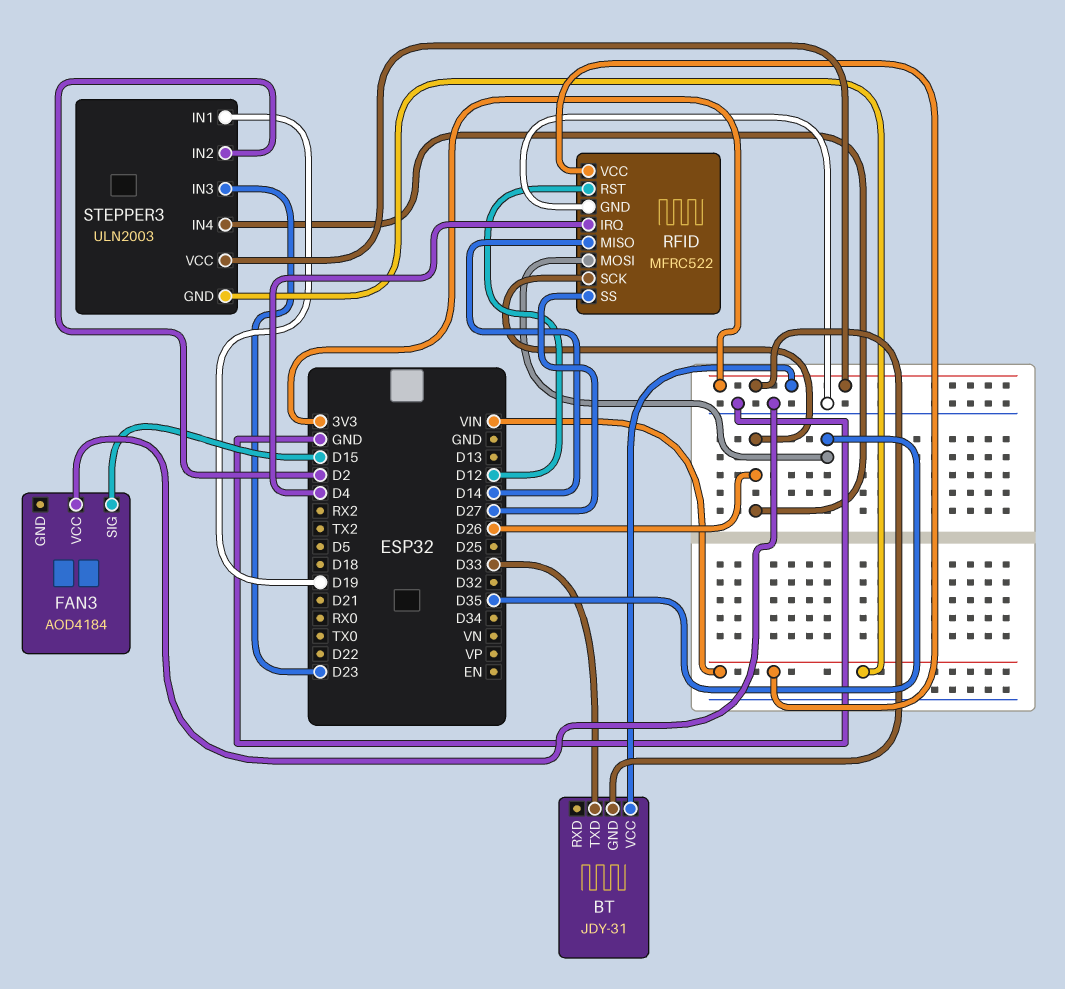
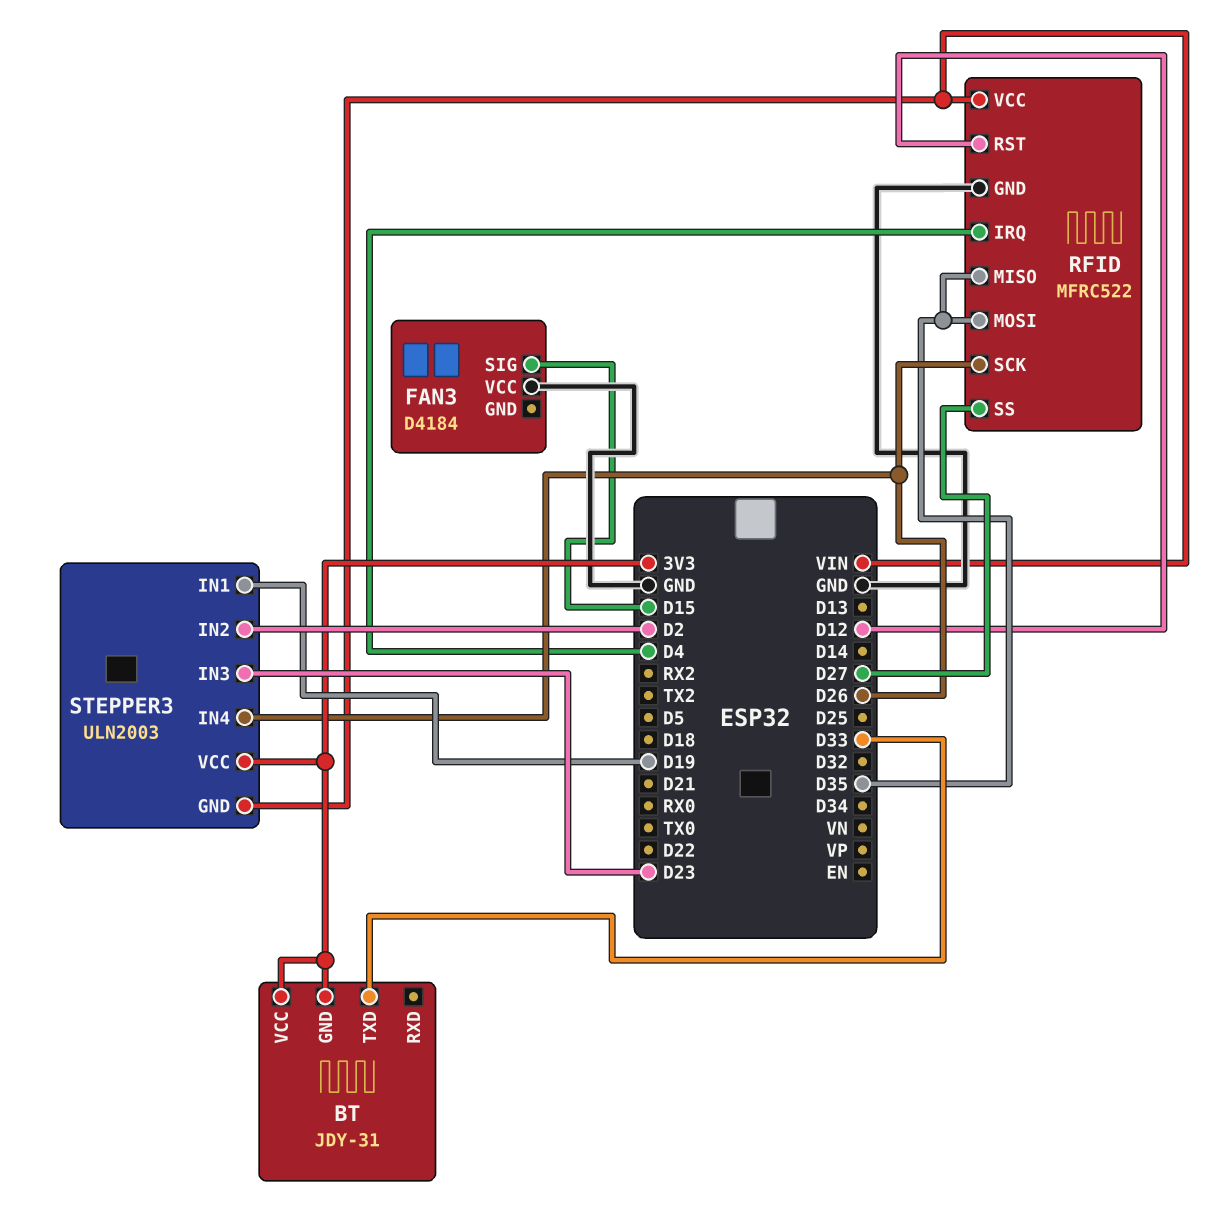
FAN3: AOD4184 -> D4184
RFID pin MISO: D14 -> D35

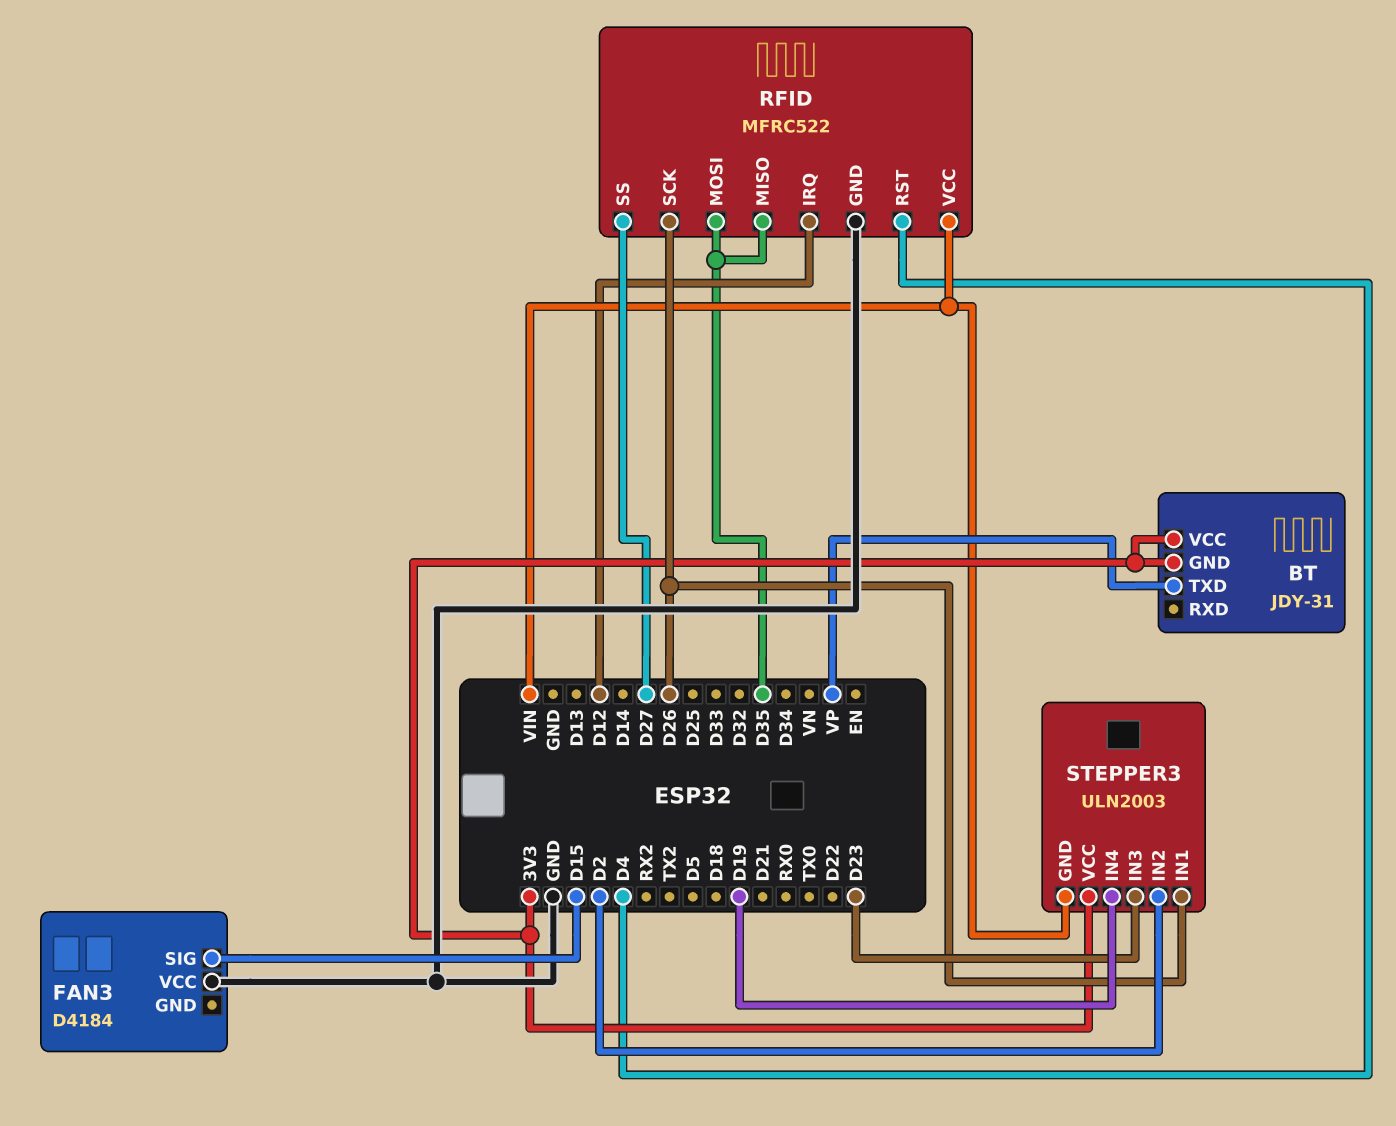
BT pin TXD: D33 -> VP
RFID pin IRQ: D4 -> D12
RFID pin RST: D12 -> D4
STEPPER3 pin IN1: D19 -> D26
STEPPER3 pin IN4: D26 -> D19

